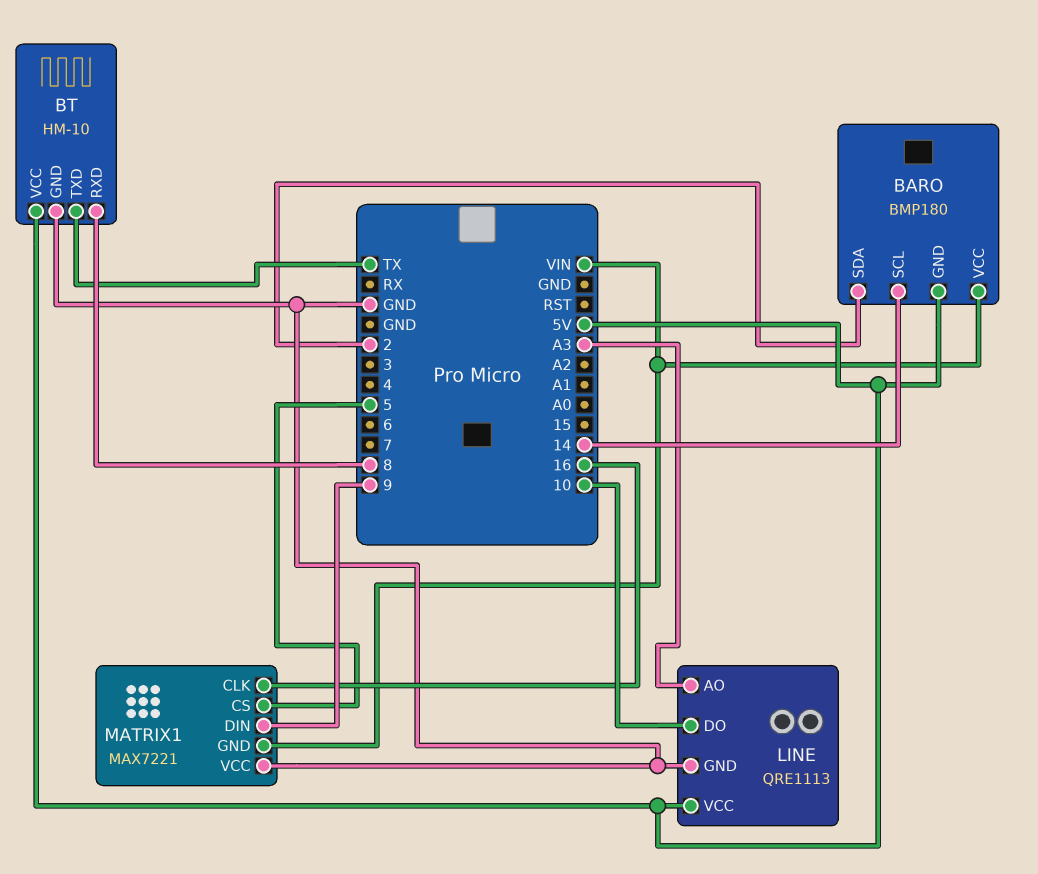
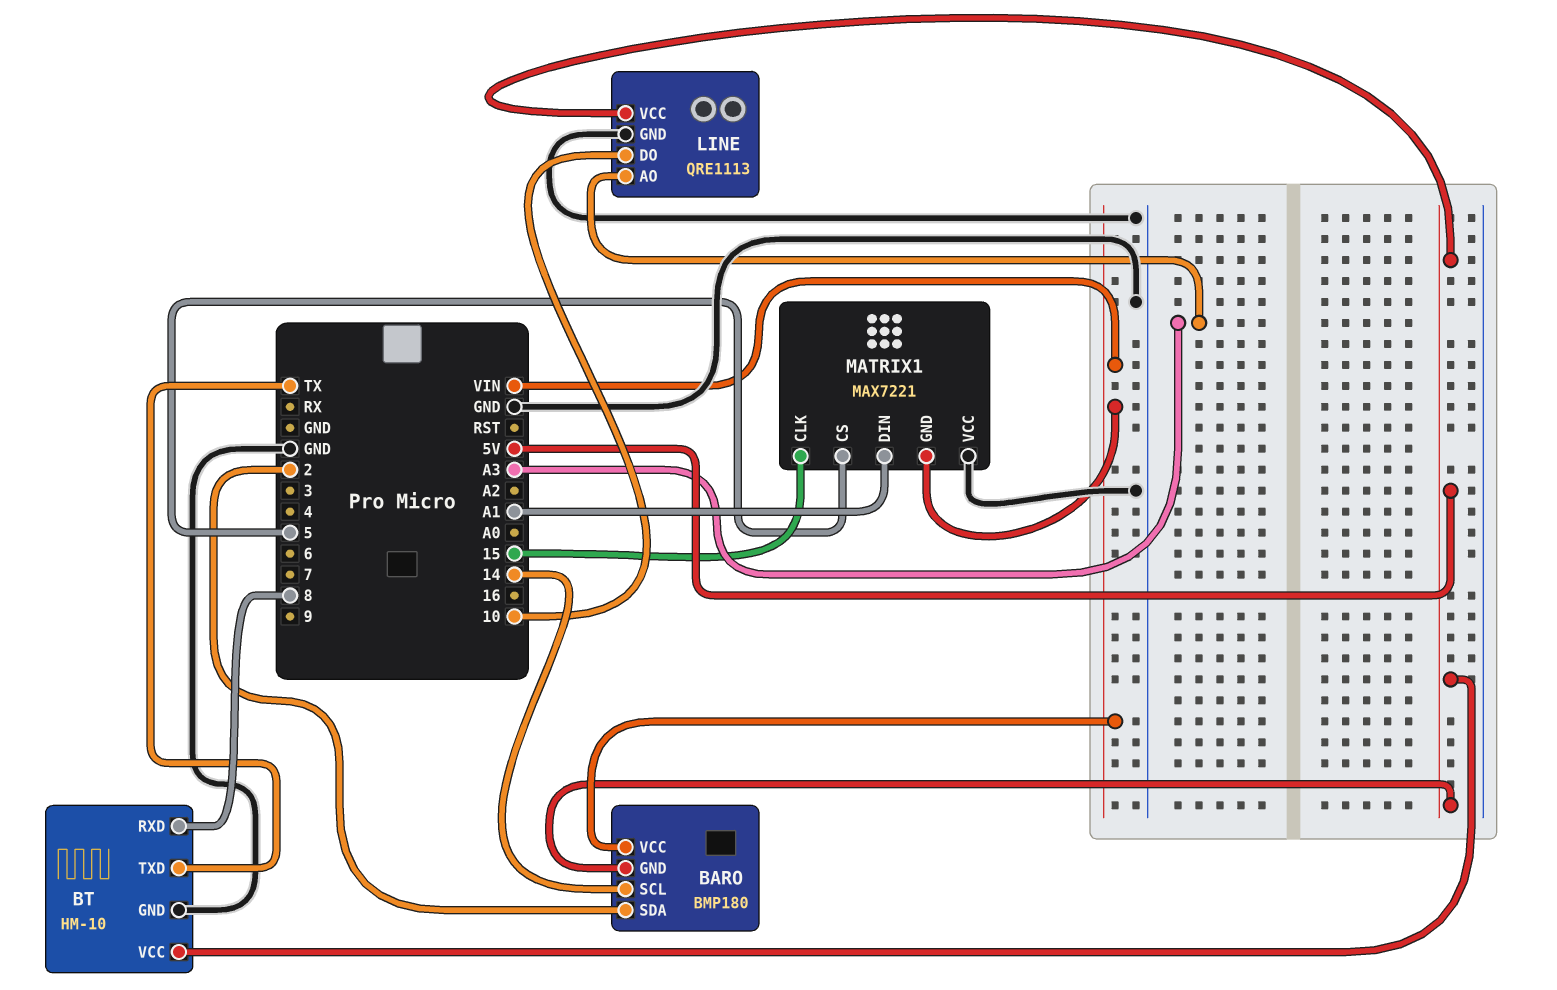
MATRIX1 pin CLK: 16 -> 15
MATRIX1 pin DIN: 9 -> A1

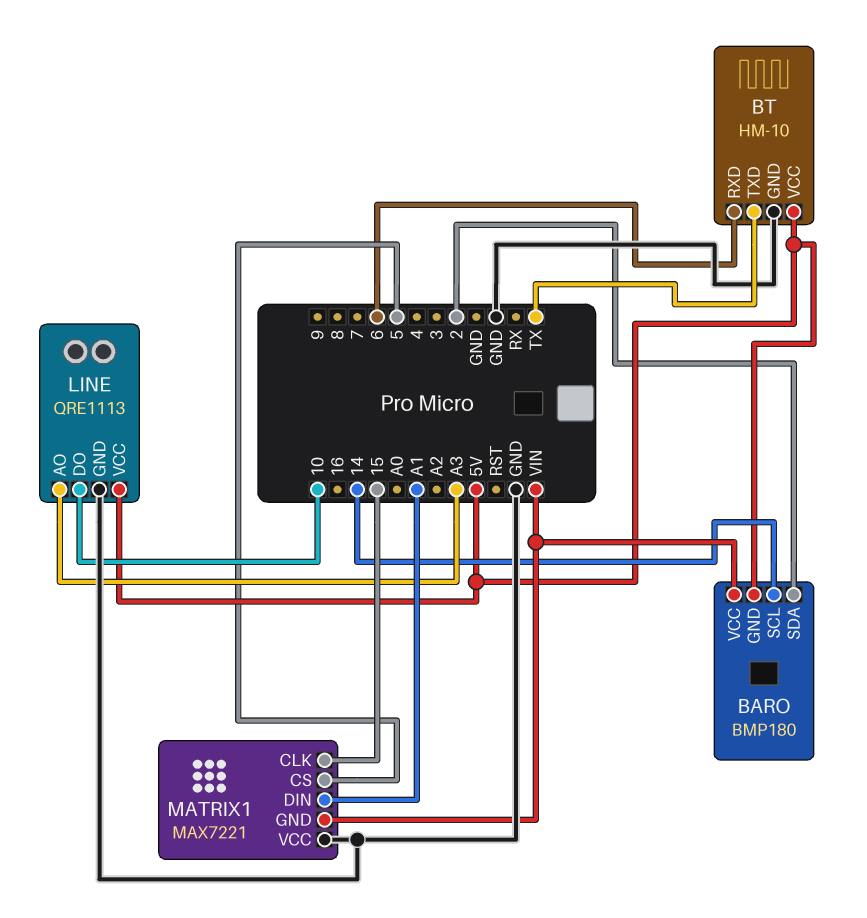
BT pin RXD: 8 -> 6

